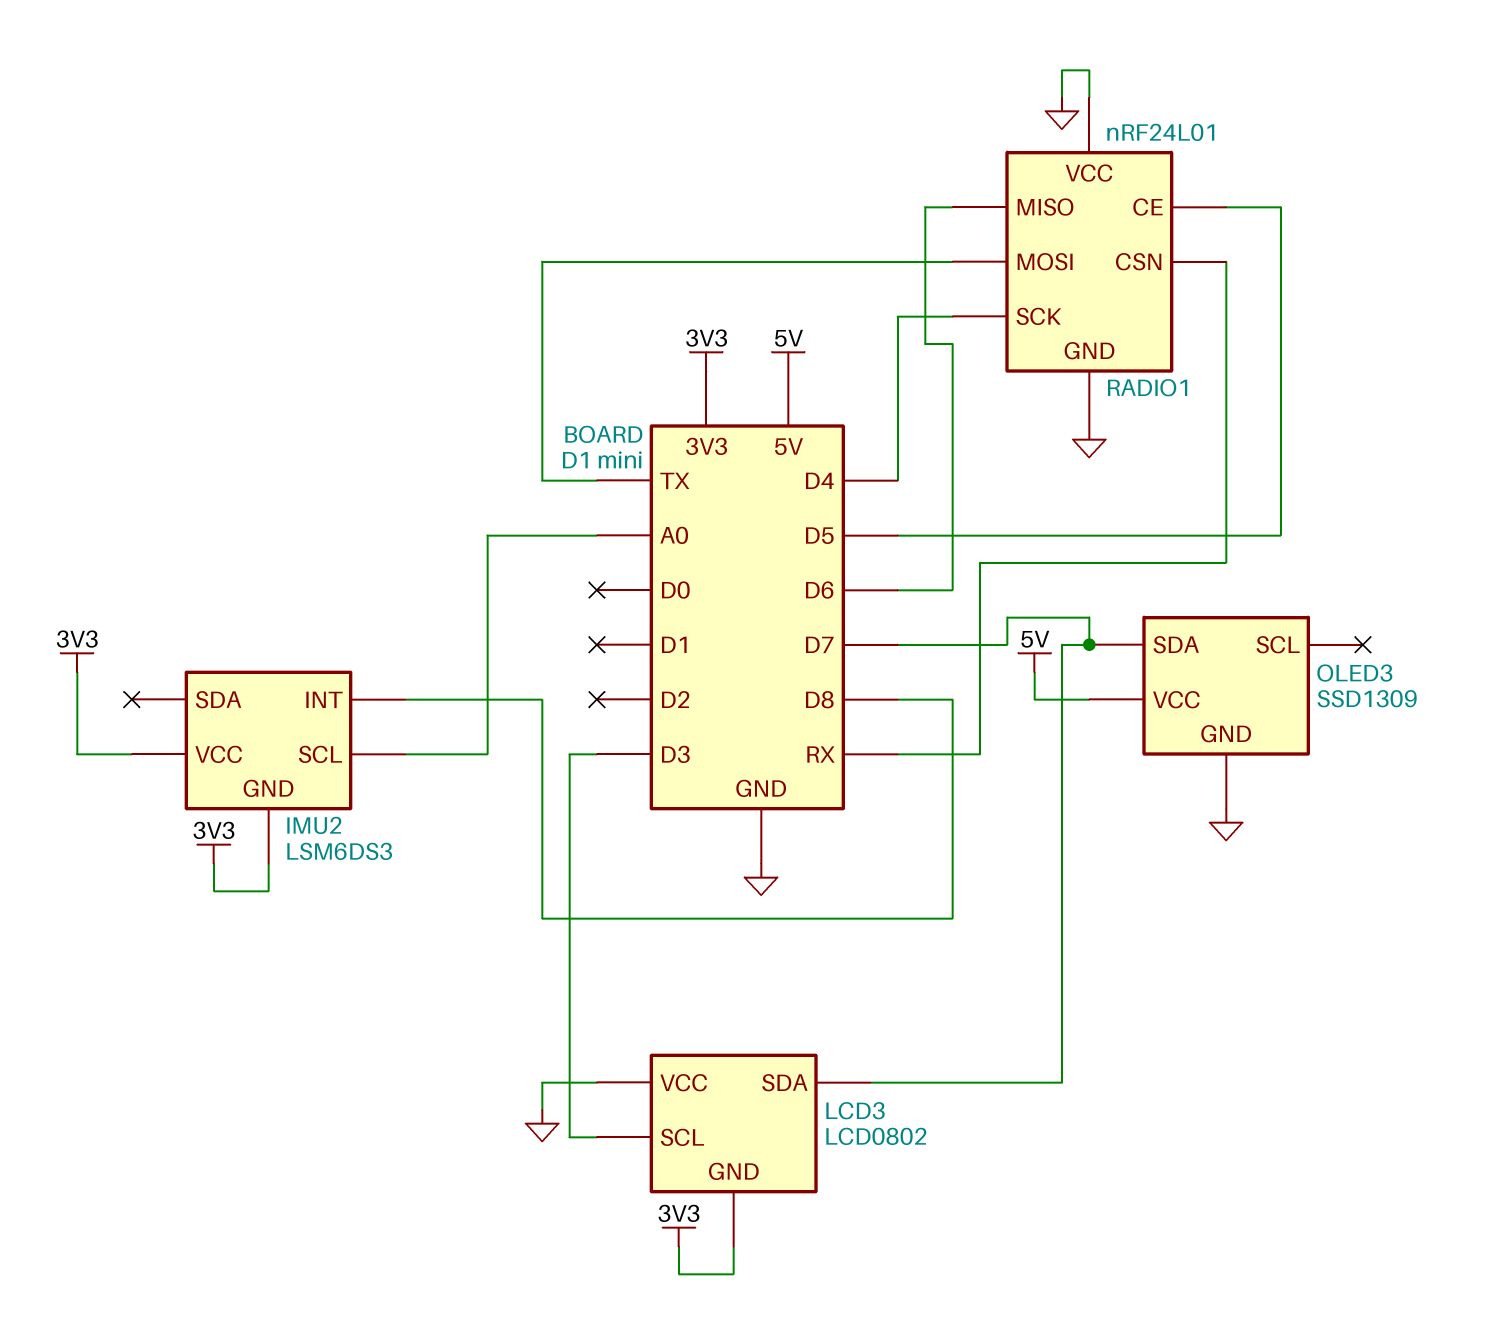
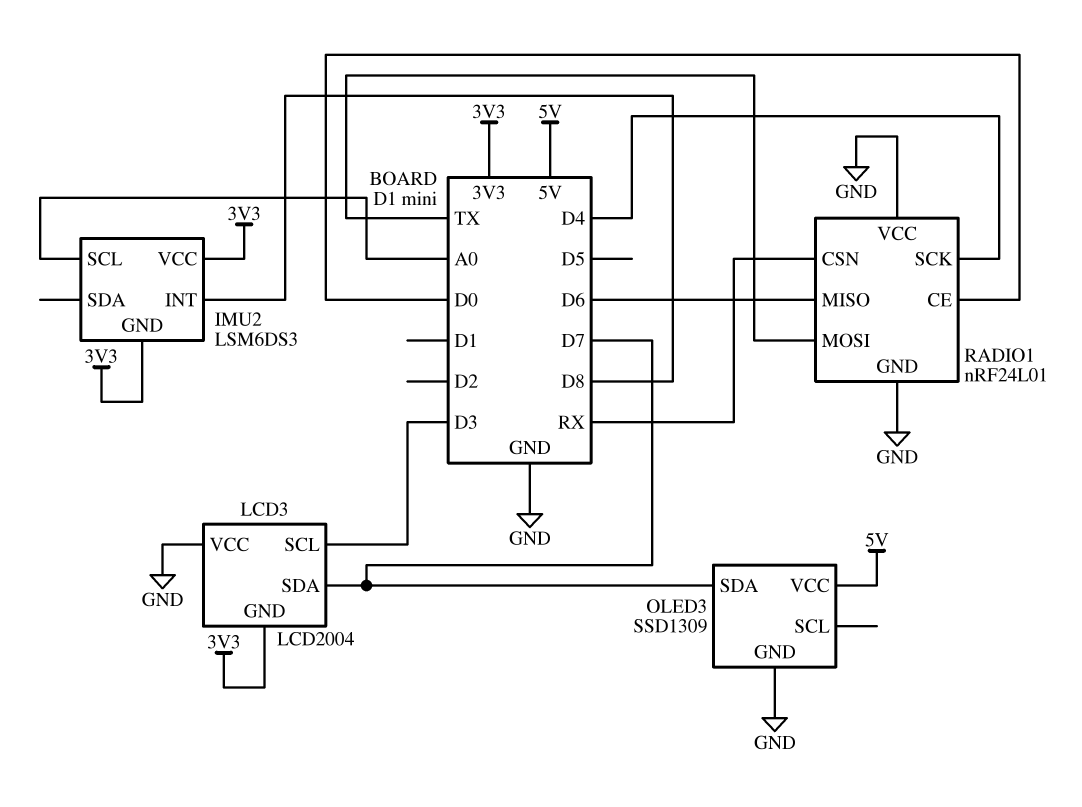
LCD3: LCD0802 -> LCD2004
RADIO1 pin CE: D5 -> D0

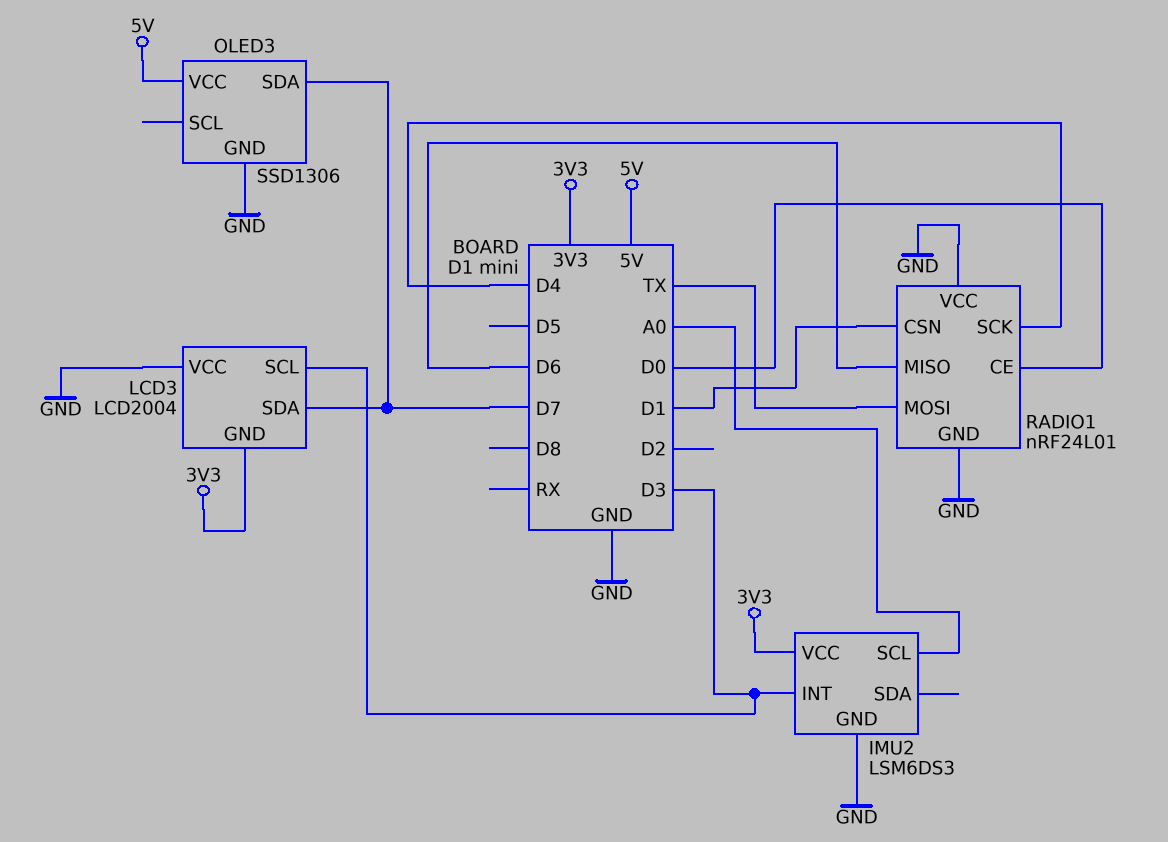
IMU2 pin GND: 3V3 -> GND
IMU2 pin INT: D8 -> D3
OLED3: SSD1309 -> SSD1306
RADIO1 pin CSN: RX -> D1

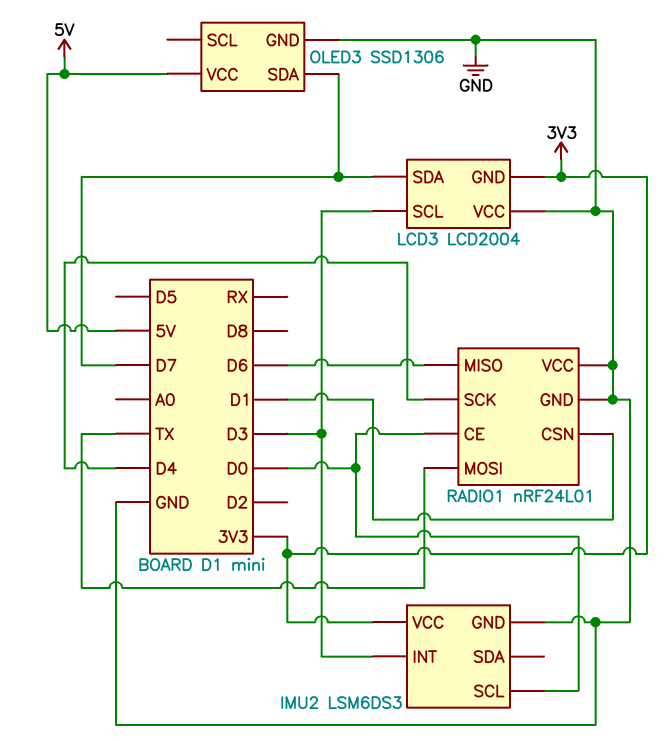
IMU2 pin SCL: A0 -> D0

